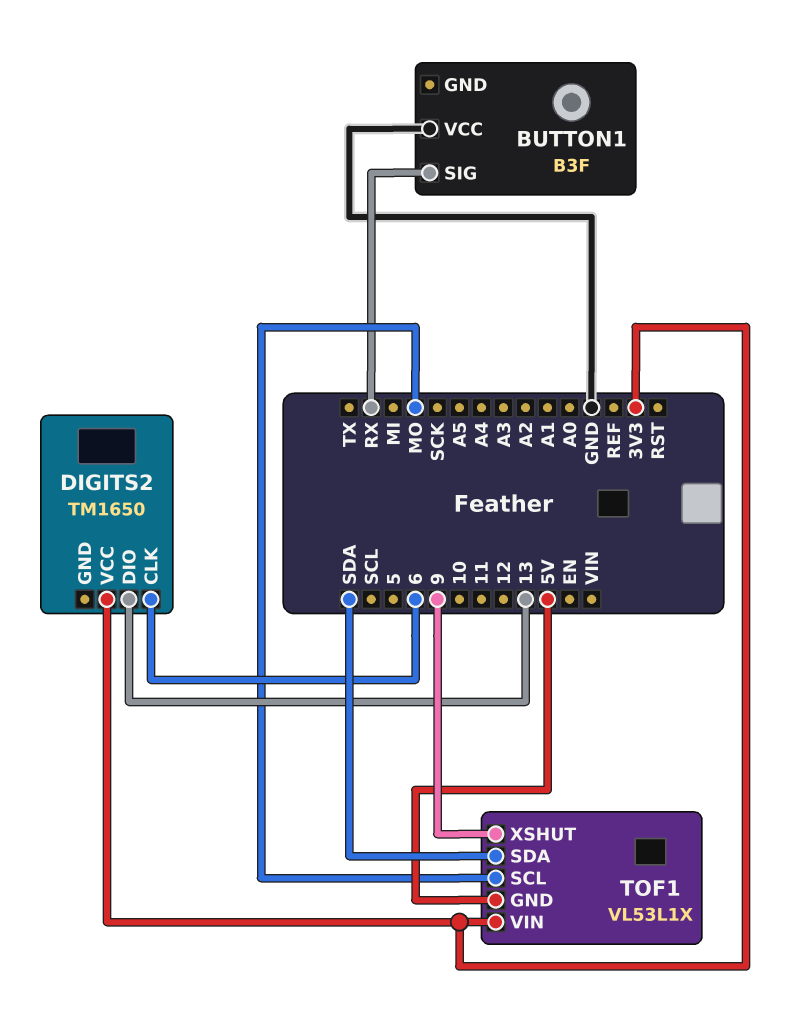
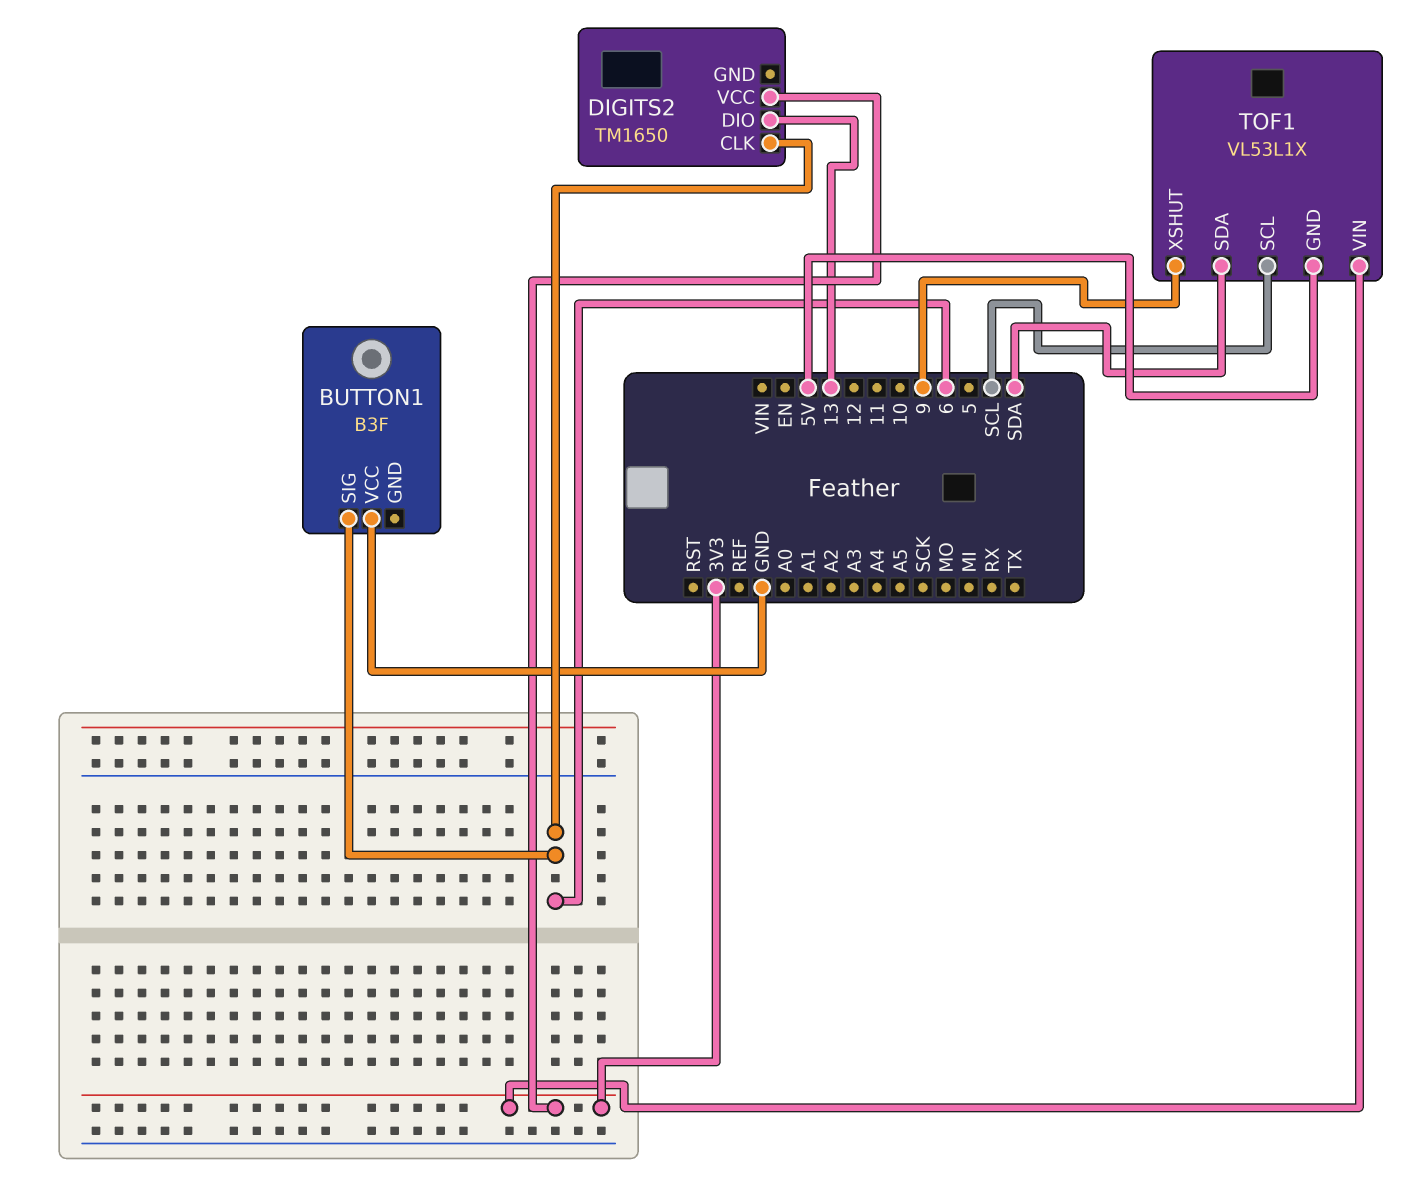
BUTTON1 pin SIG: RX -> 6
TOF1 pin SCL: MO -> SCL

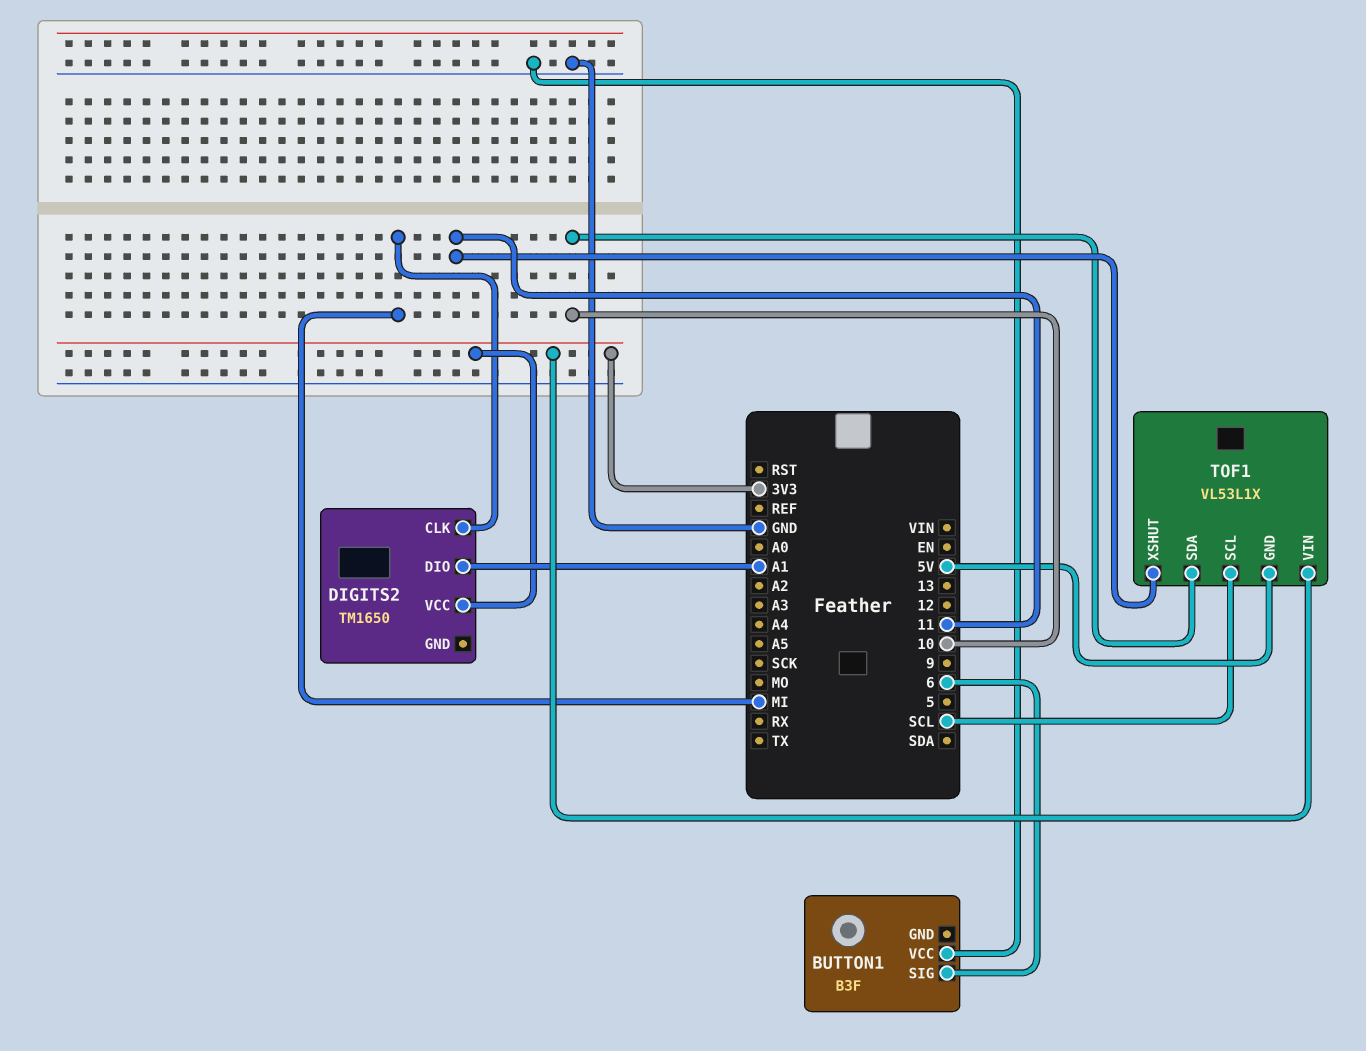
DIGITS2 pin CLK: 6 -> MI
DIGITS2 pin DIO: 13 -> A1
TOF1 pin SDA: SDA -> 10
TOF1 pin XSHUT: 9 -> 11

